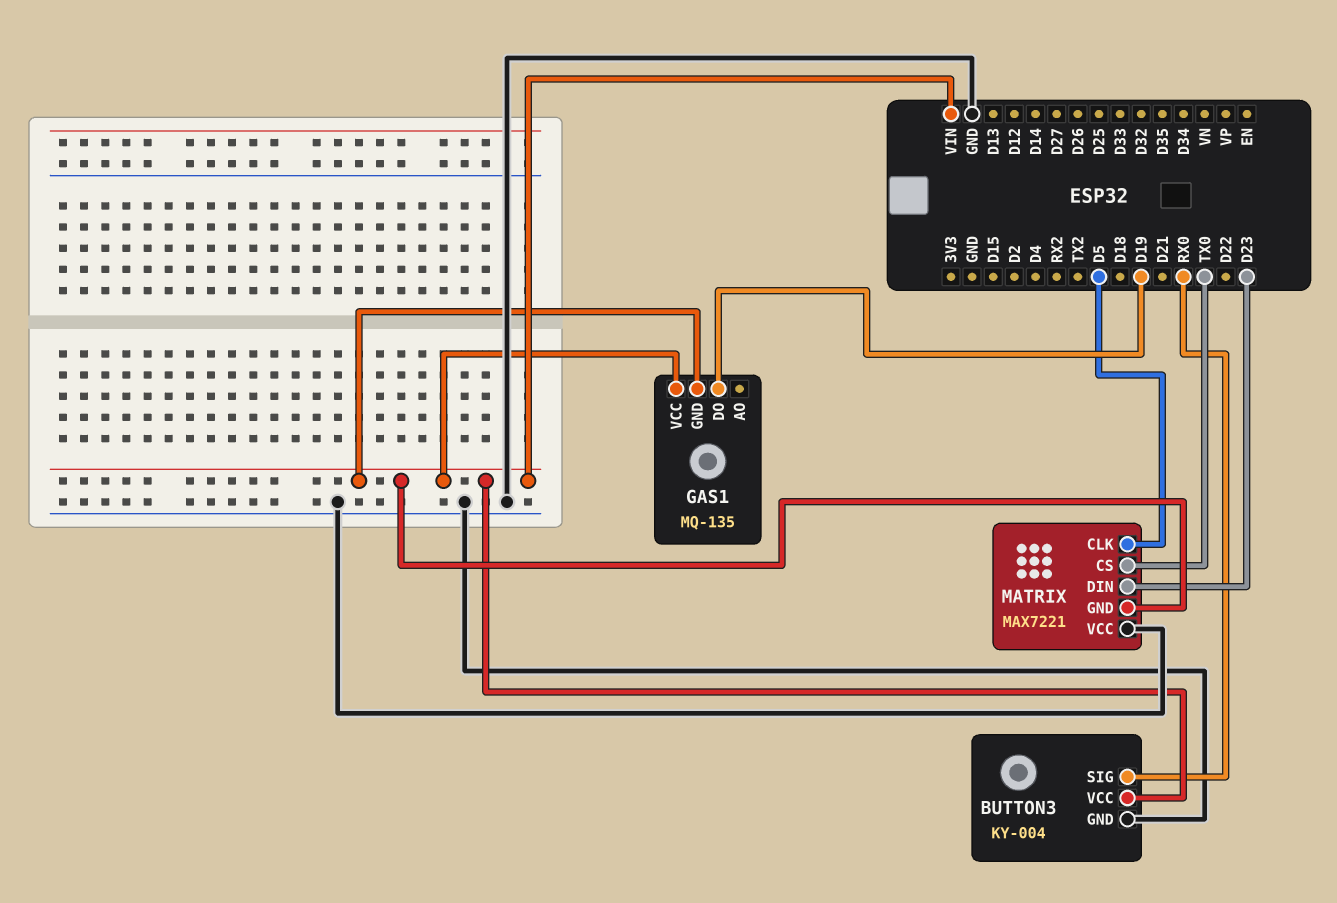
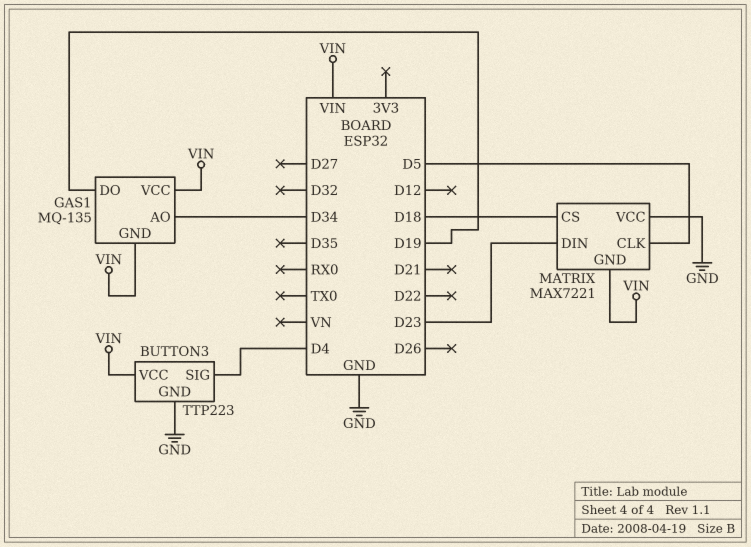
BUTTON3: KY-004 -> TTP223
BUTTON3 pin SIG: RX0 -> D4
GAS1 pin AO: none -> D34
MATRIX pin CS: TX0 -> D18

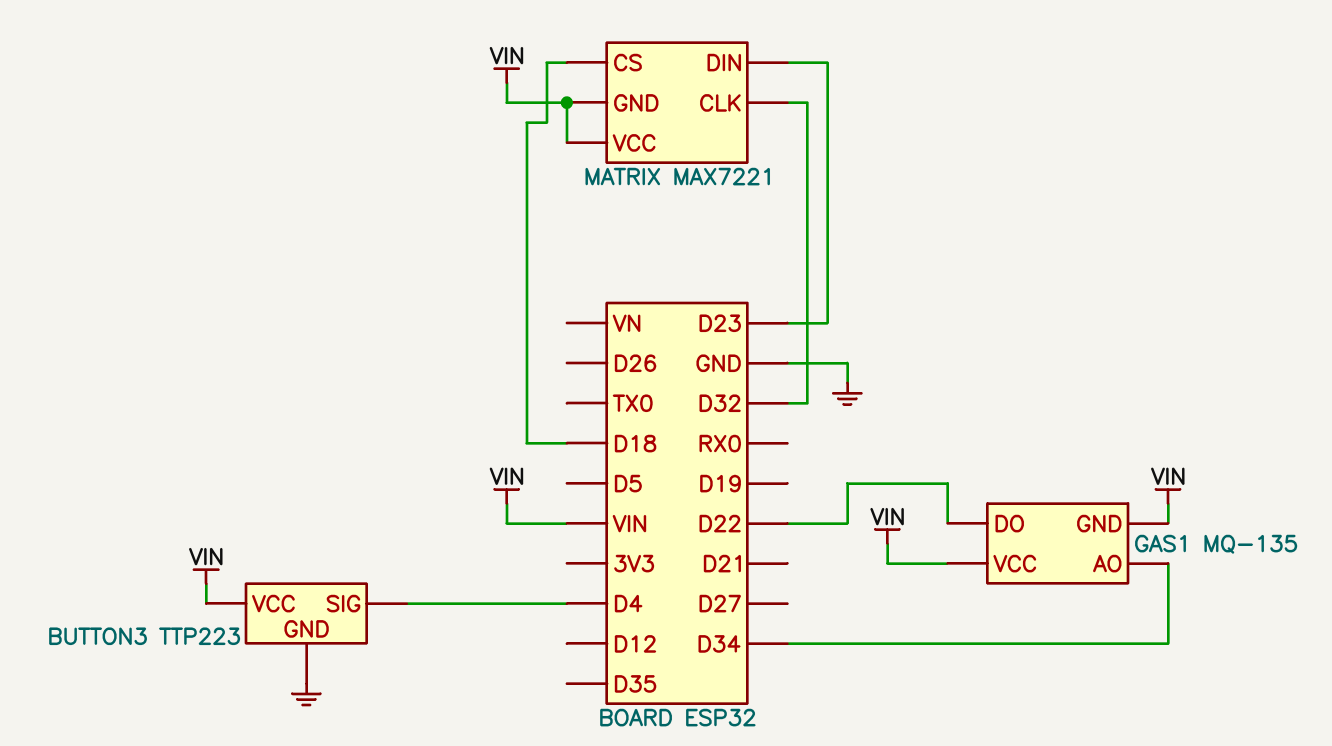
GAS1 pin DO: D19 -> D22
MATRIX pin CLK: D5 -> D32
MATRIX pin VCC: GND -> VIN

